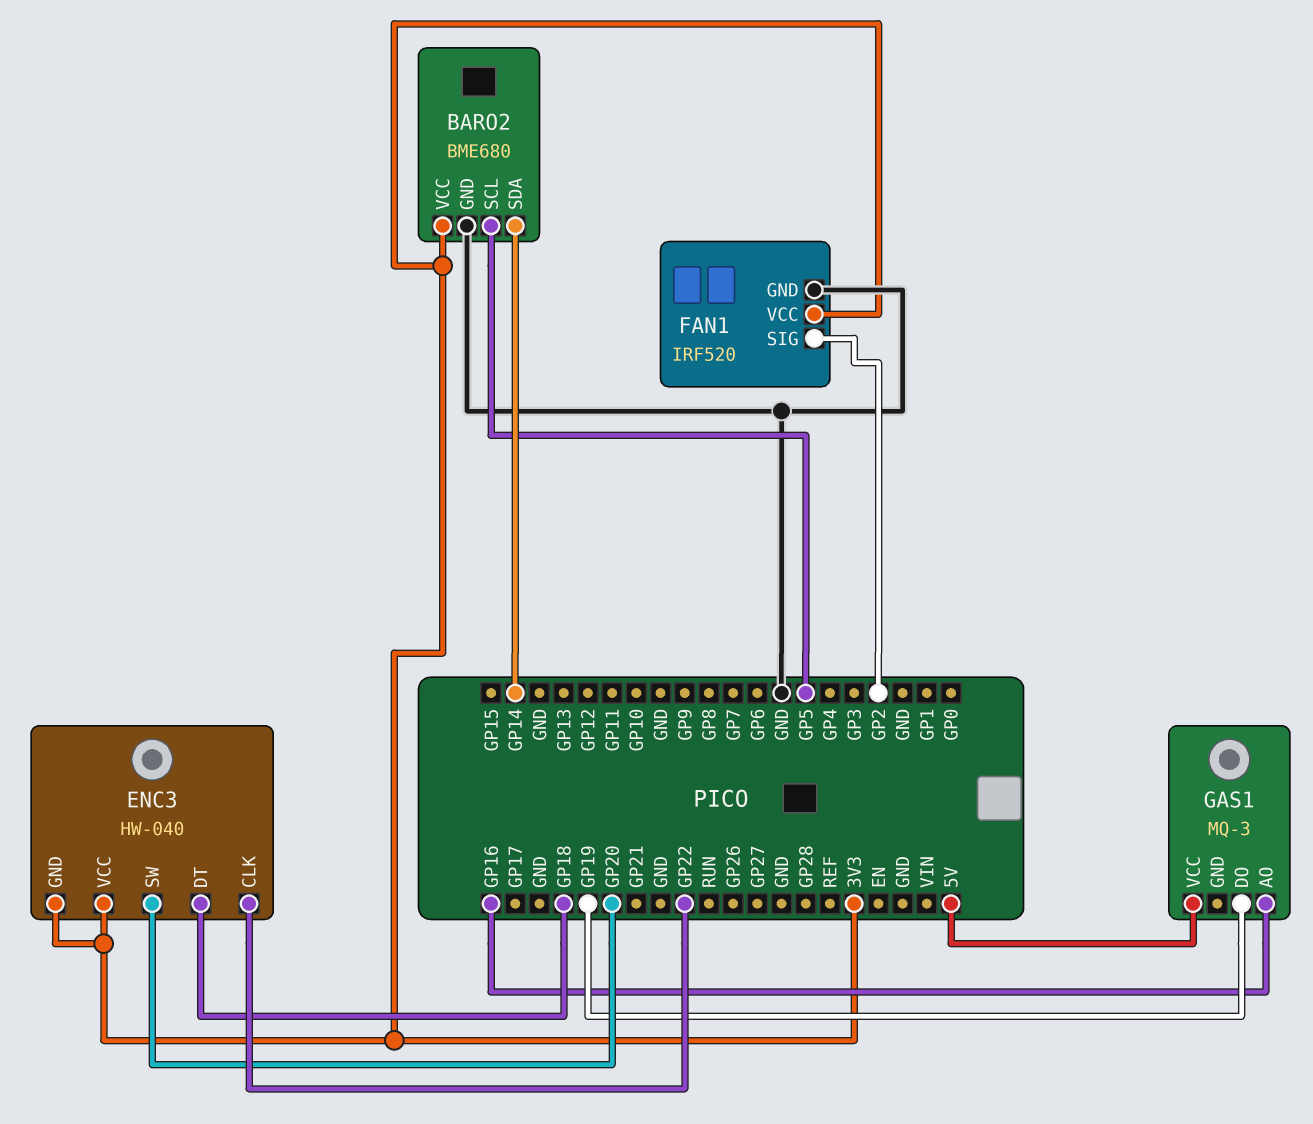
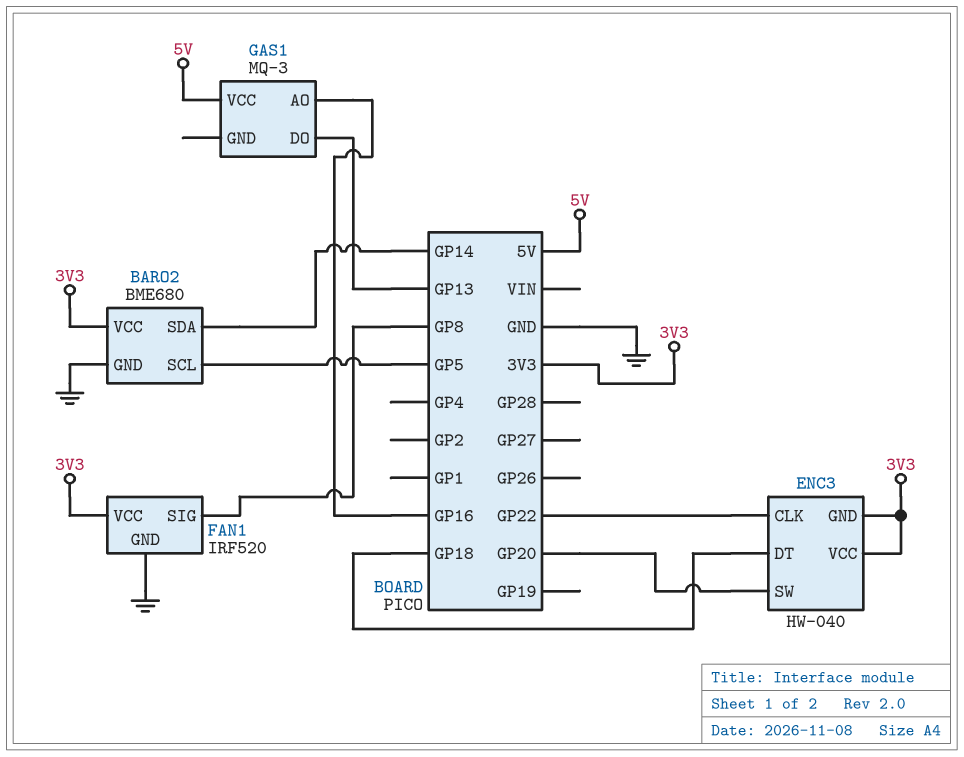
FAN1 pin SIG: GP2 -> GP8
GAS1 pin DO: GP19 -> GP13

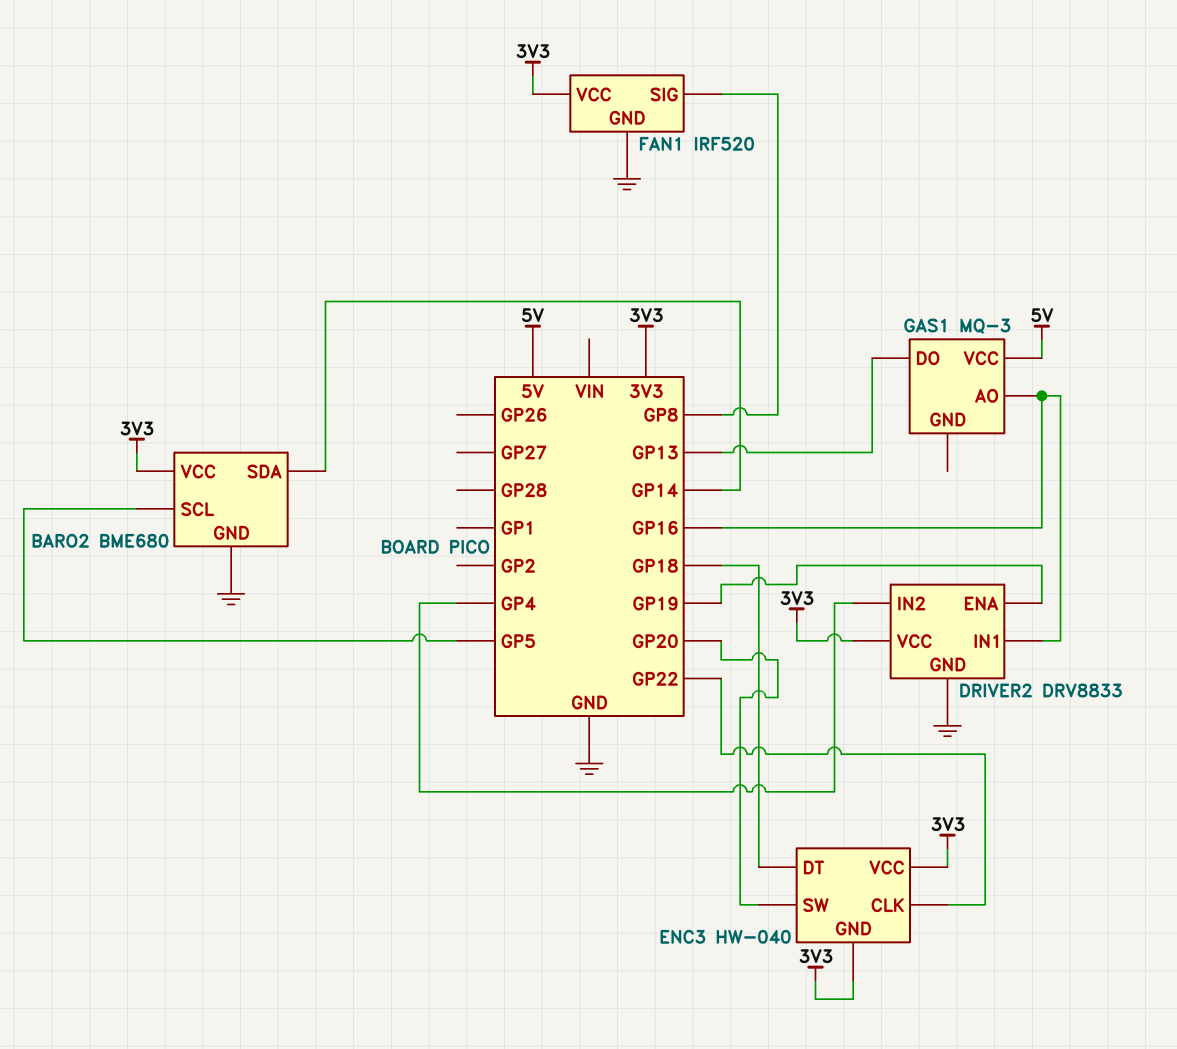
DRIVER2: none -> DRV8833
DRIVER2 pin ENA: none -> GP19
DRIVER2 pin GND: none -> GND
DRIVER2 pin IN1: none -> GP16
DRIVER2 pin IN2: none -> GP4
DRIVER2 pin VCC: none -> 3V3

